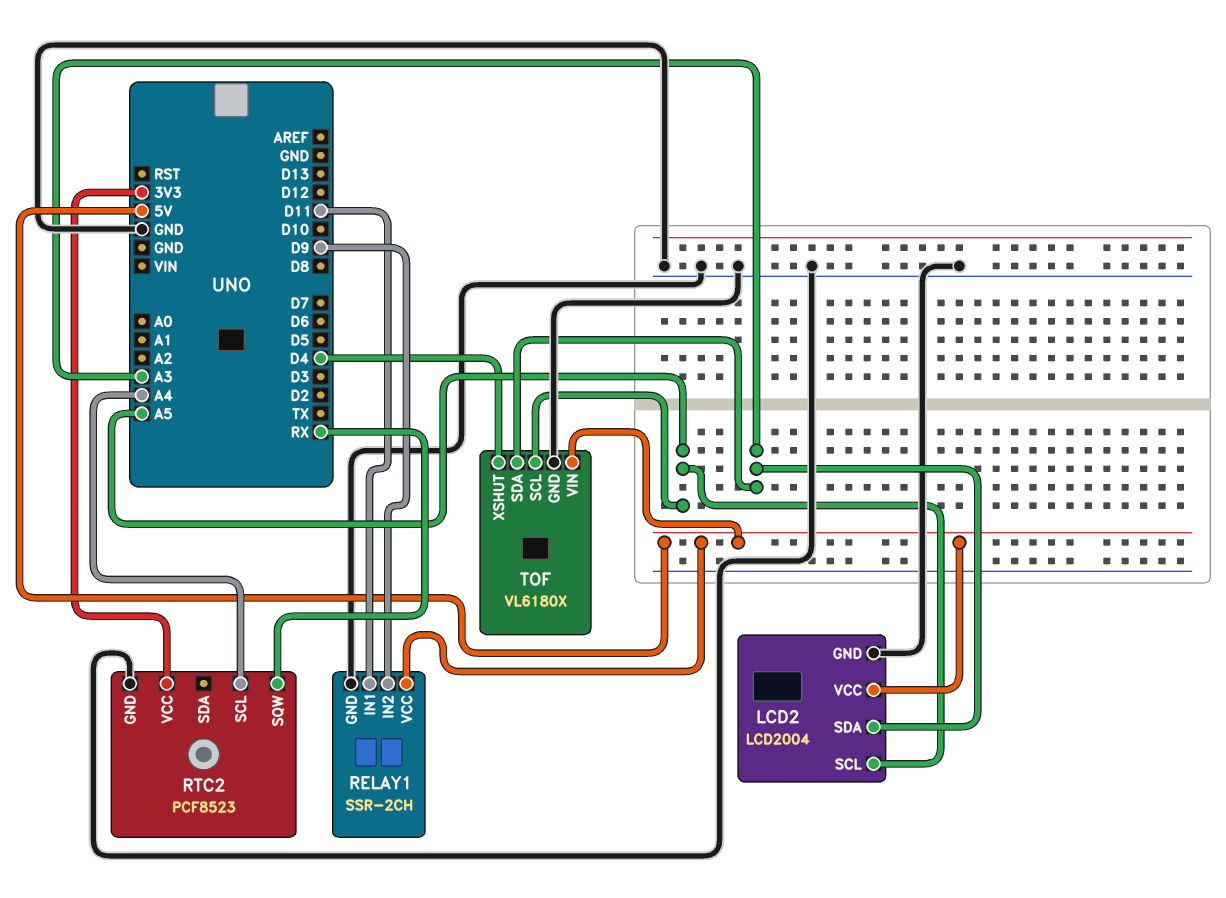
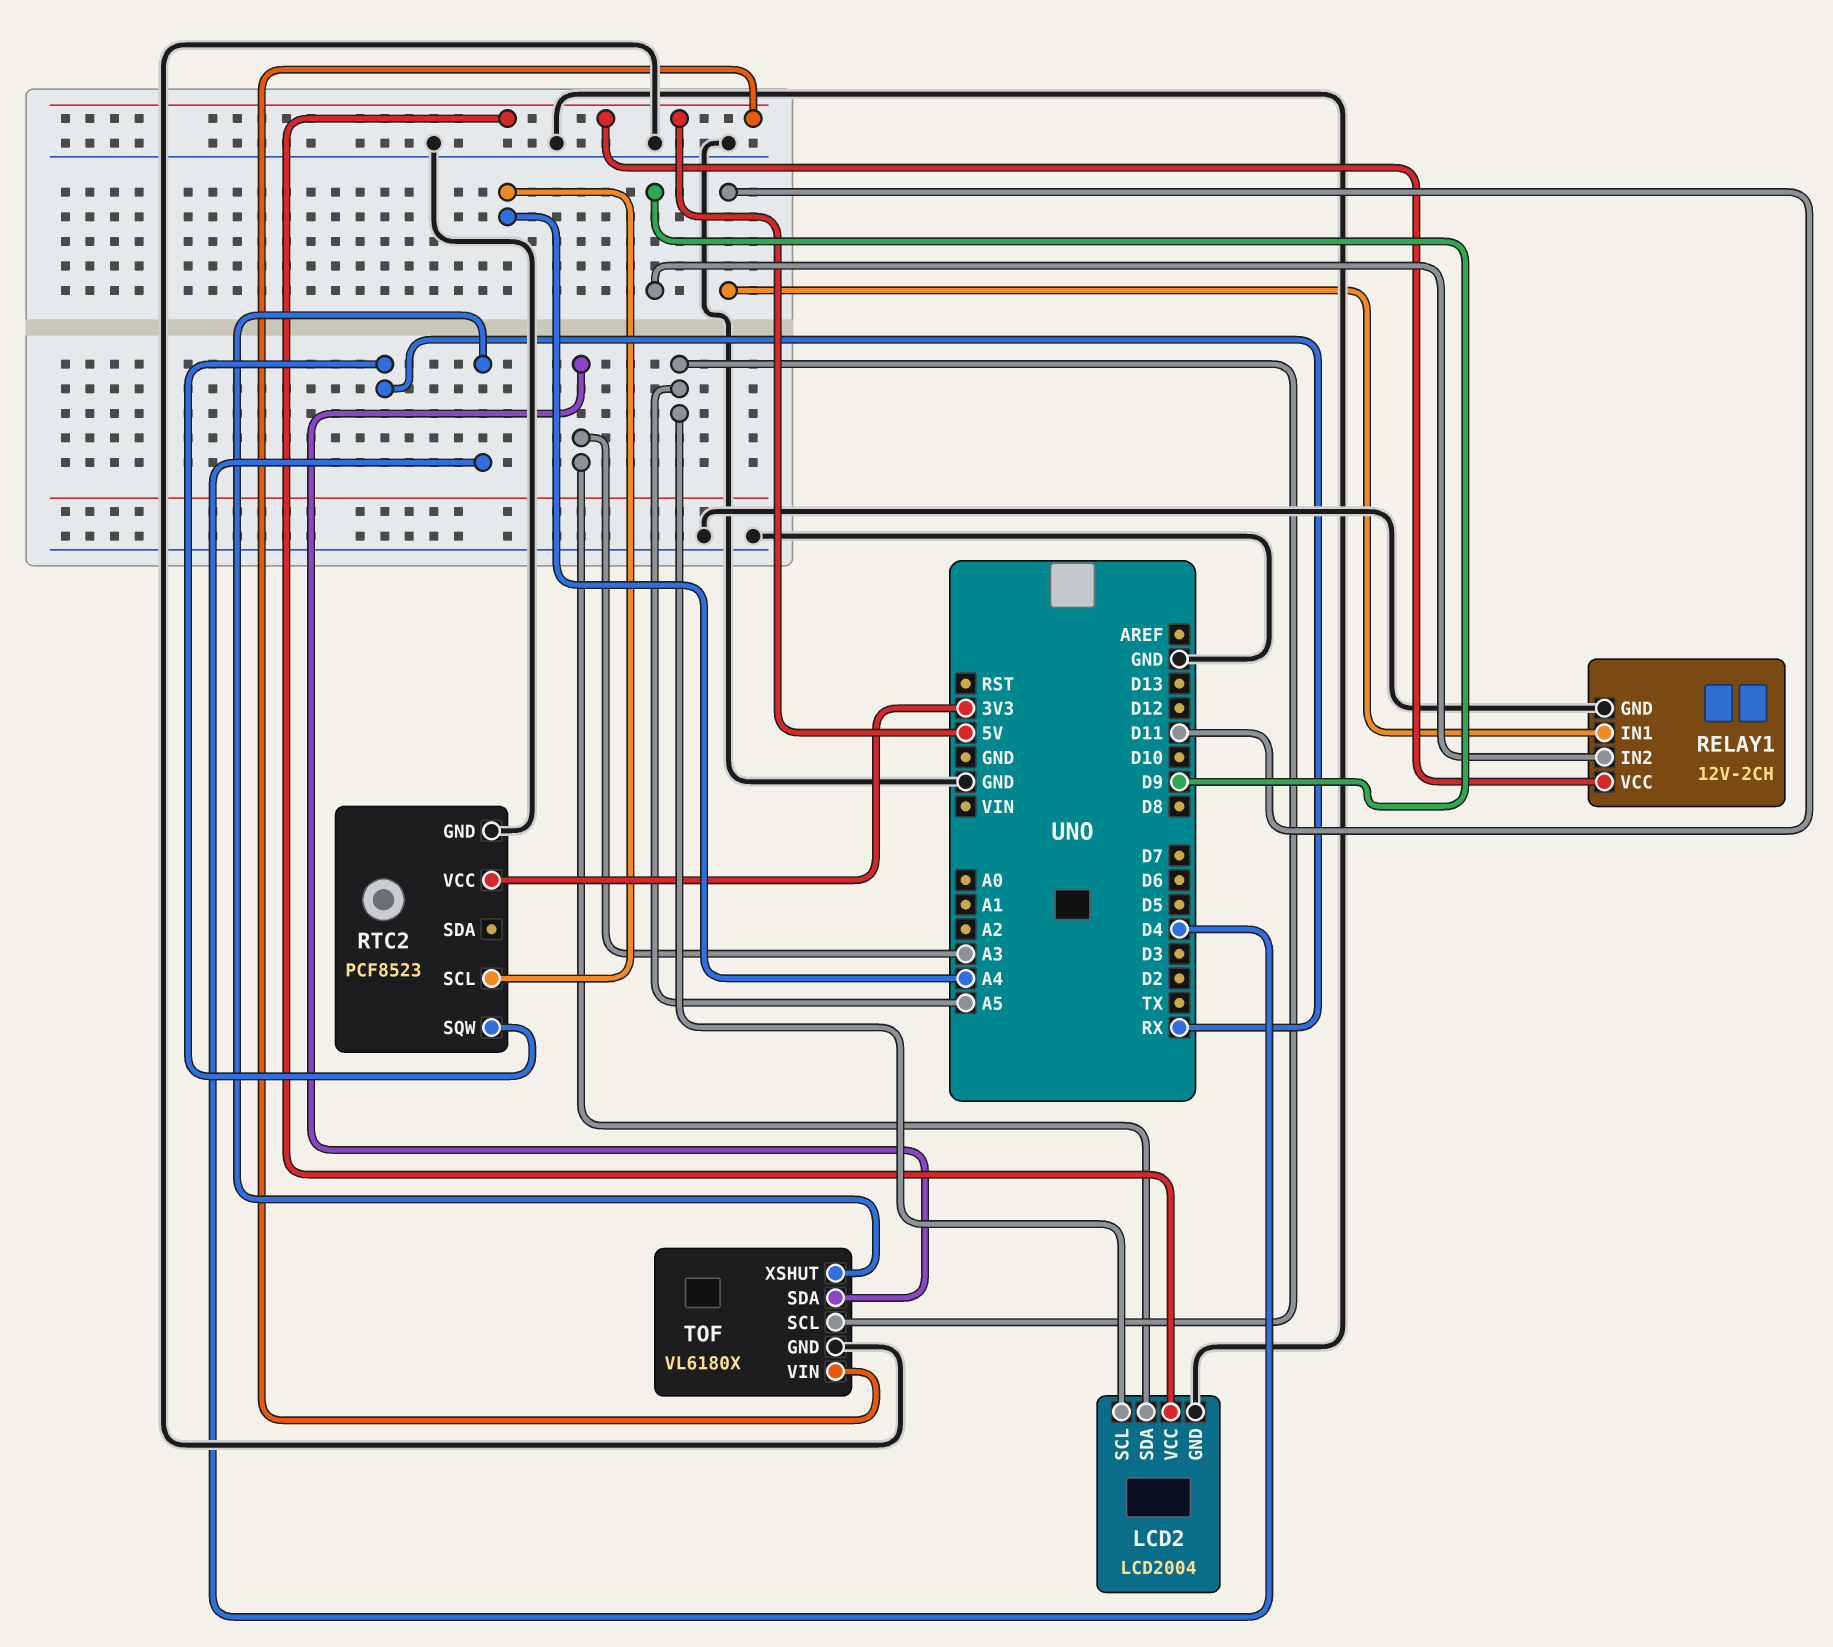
RELAY1: SSR-2CH -> 12V-2CH

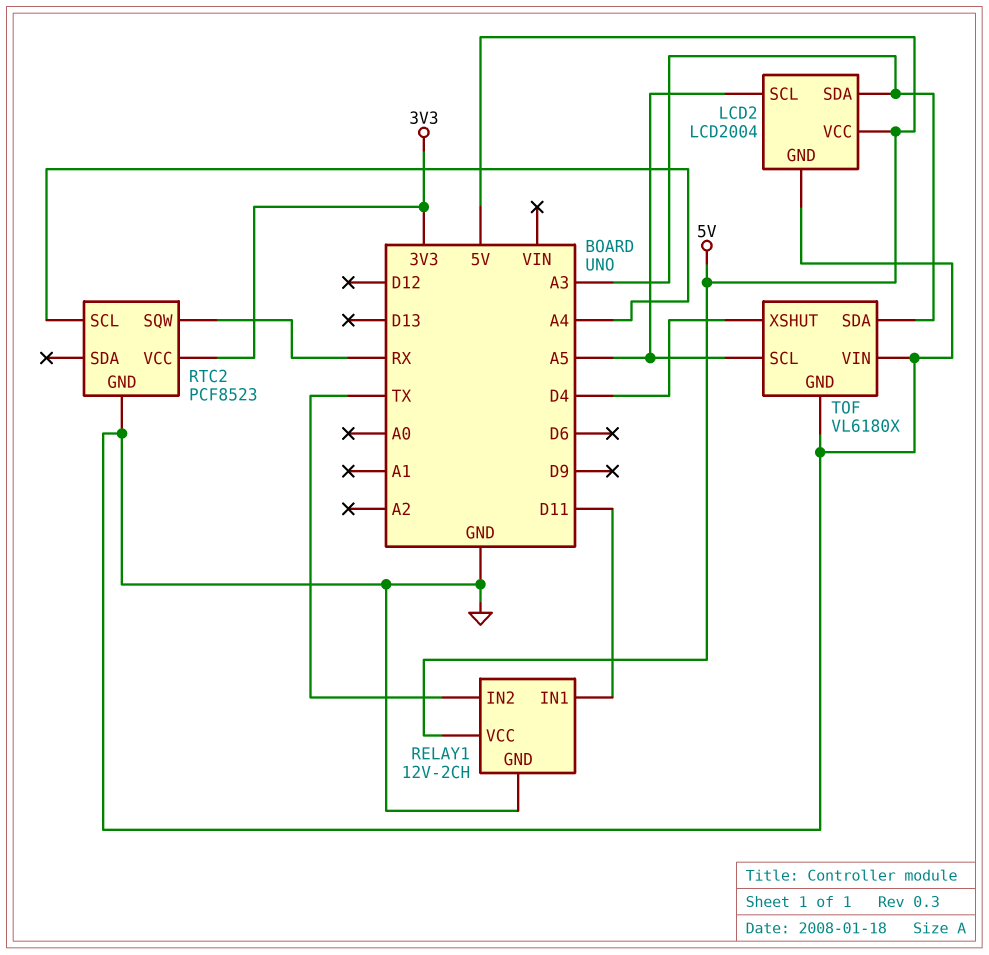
RELAY1 pin IN2: D9 -> TX
TOF pin VIN: 5V -> GND

